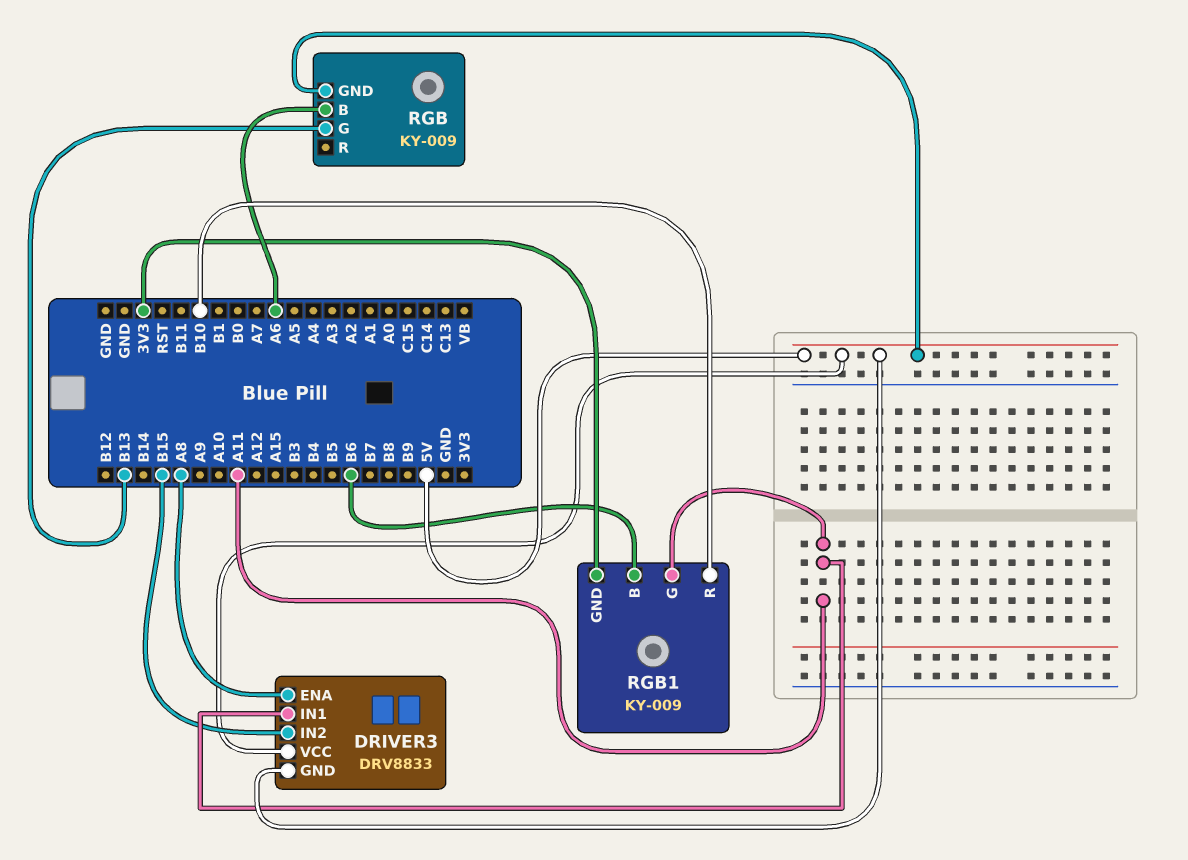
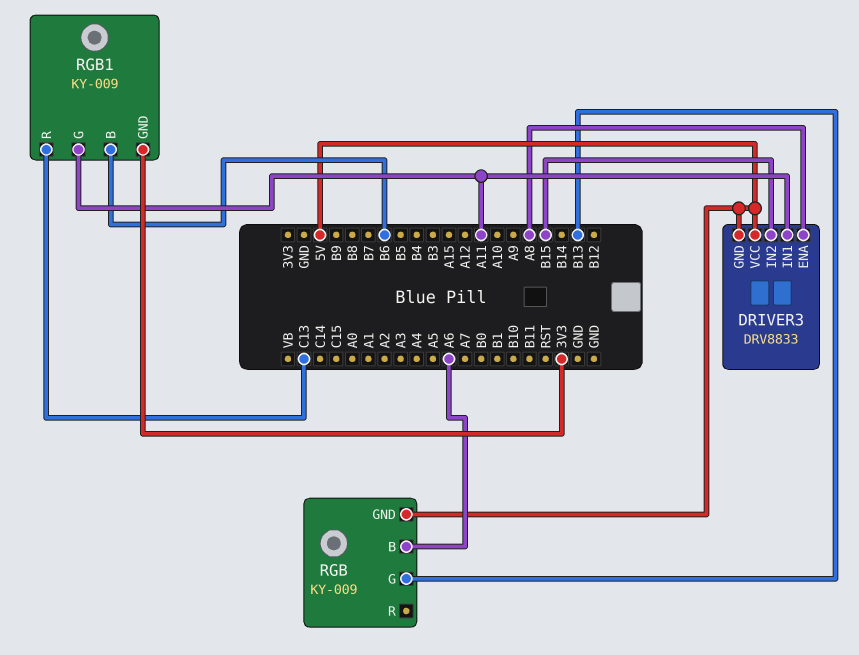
RGB1 pin R: B10 -> C13

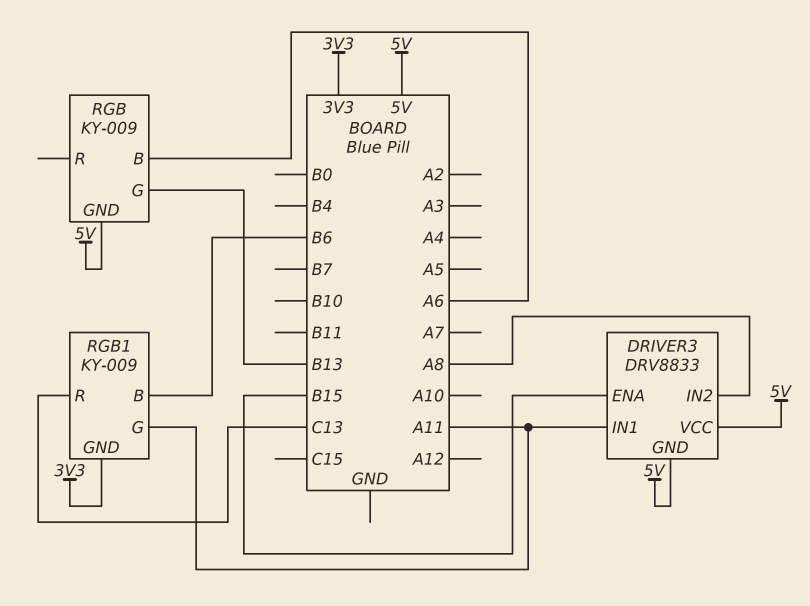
DRIVER3 pin ENA: A8 -> B15
DRIVER3 pin IN2: B15 -> A8

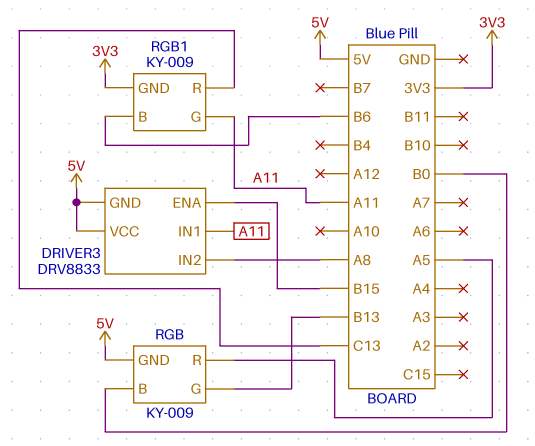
RGB pin B: A6 -> B0
RGB pin R: none -> A5

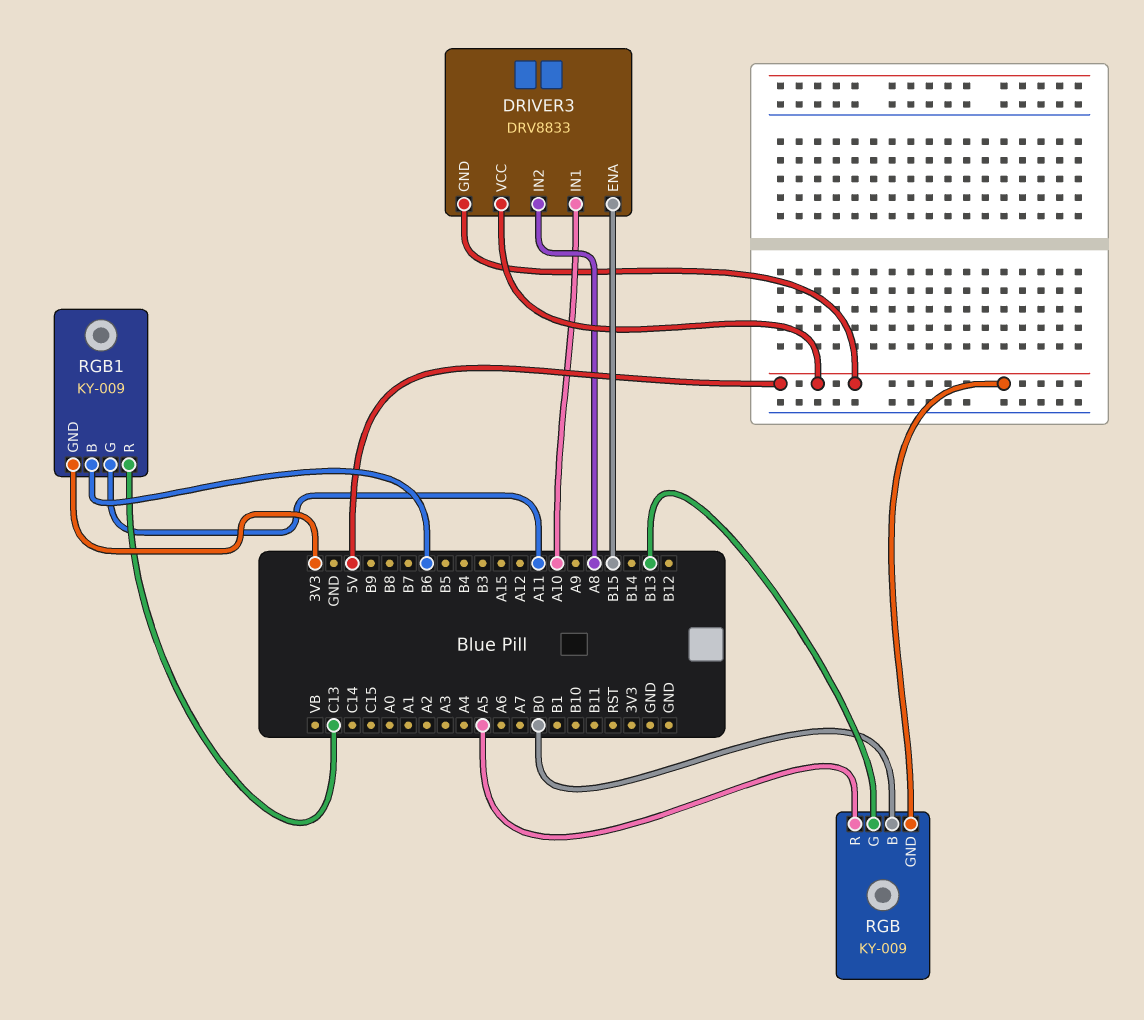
DRIVER3 pin IN1: A11 -> A10

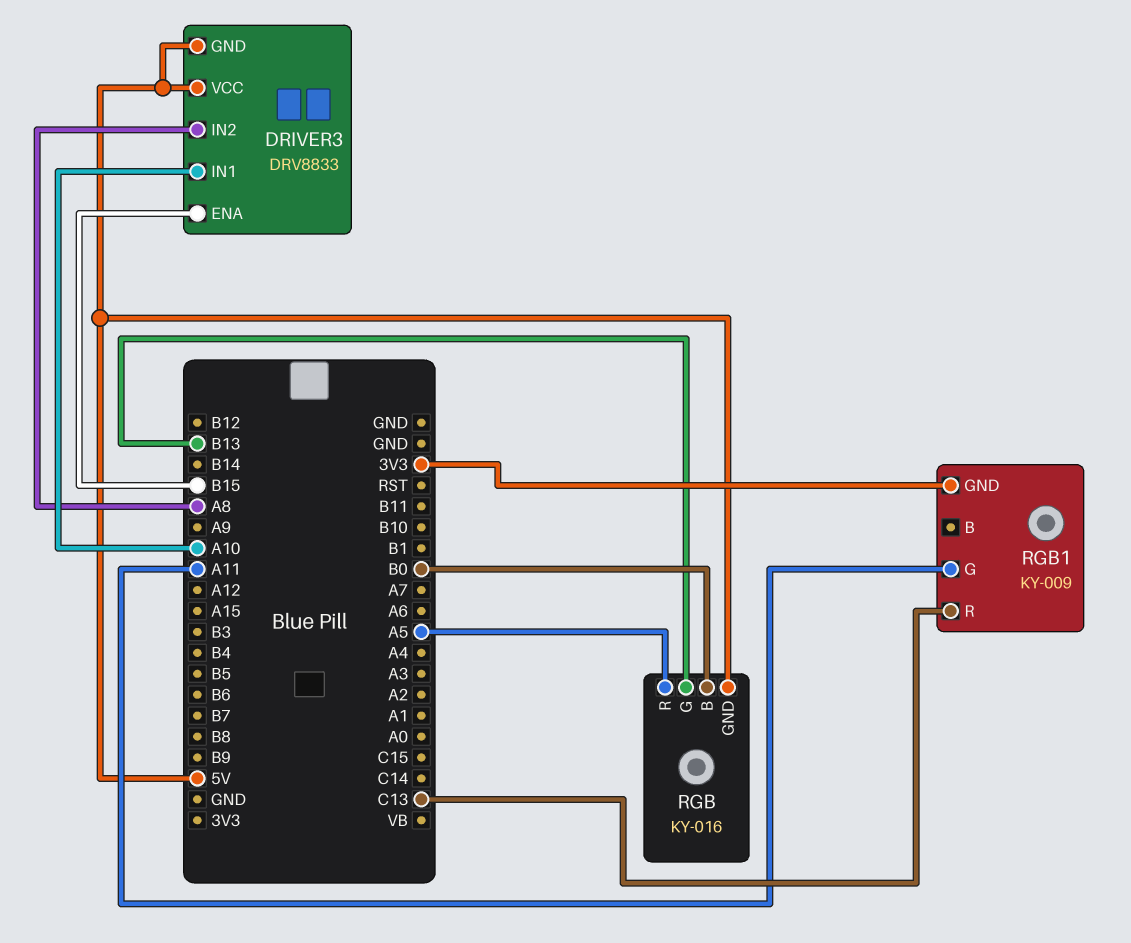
RGB: KY-009 -> KY-016
RGB1 pin B: B6 -> none

